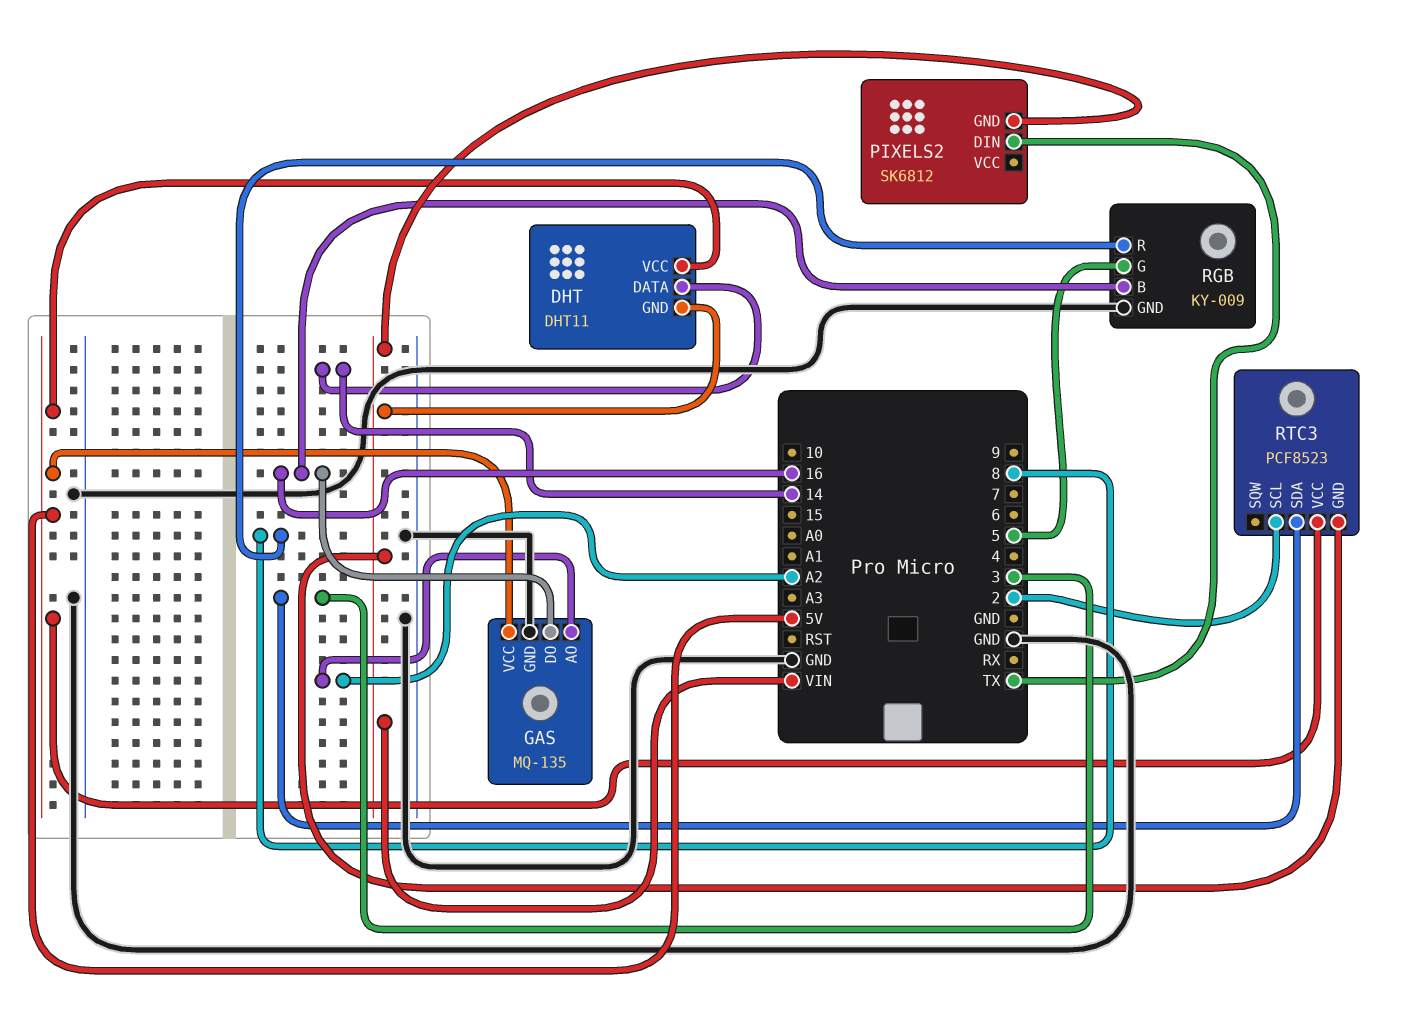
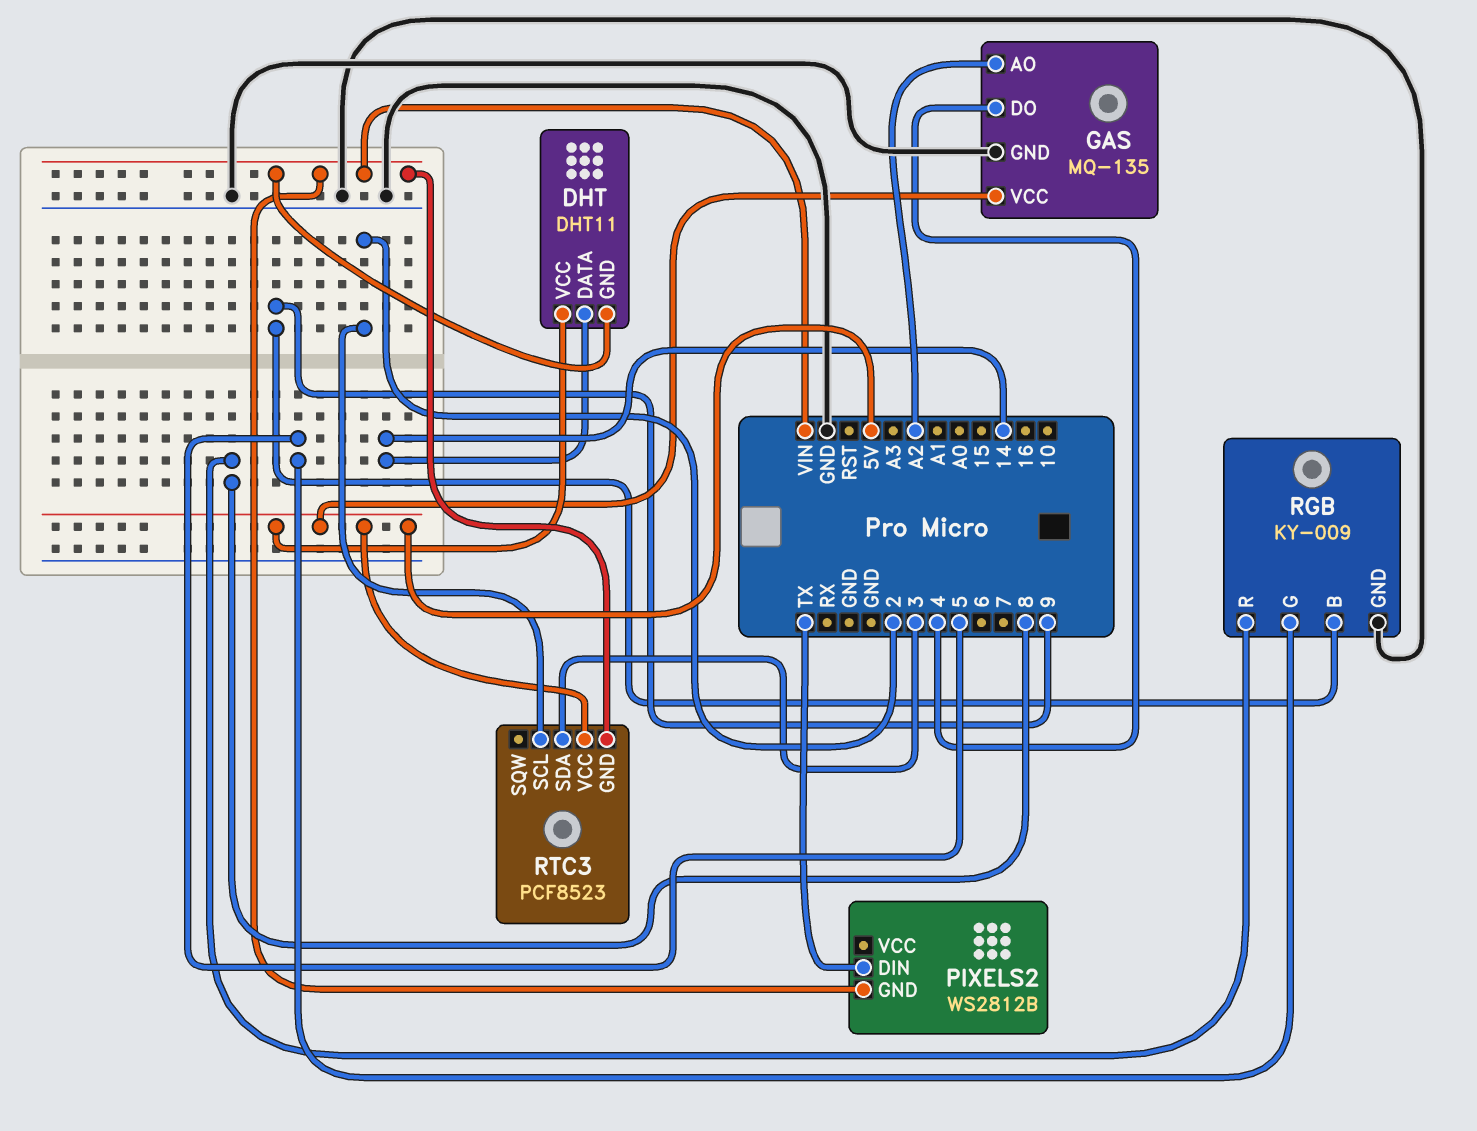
GAS pin DO: 16 -> 4
PIXELS2: SK6812 -> WS2812B
RGB pin B: 16 -> 9

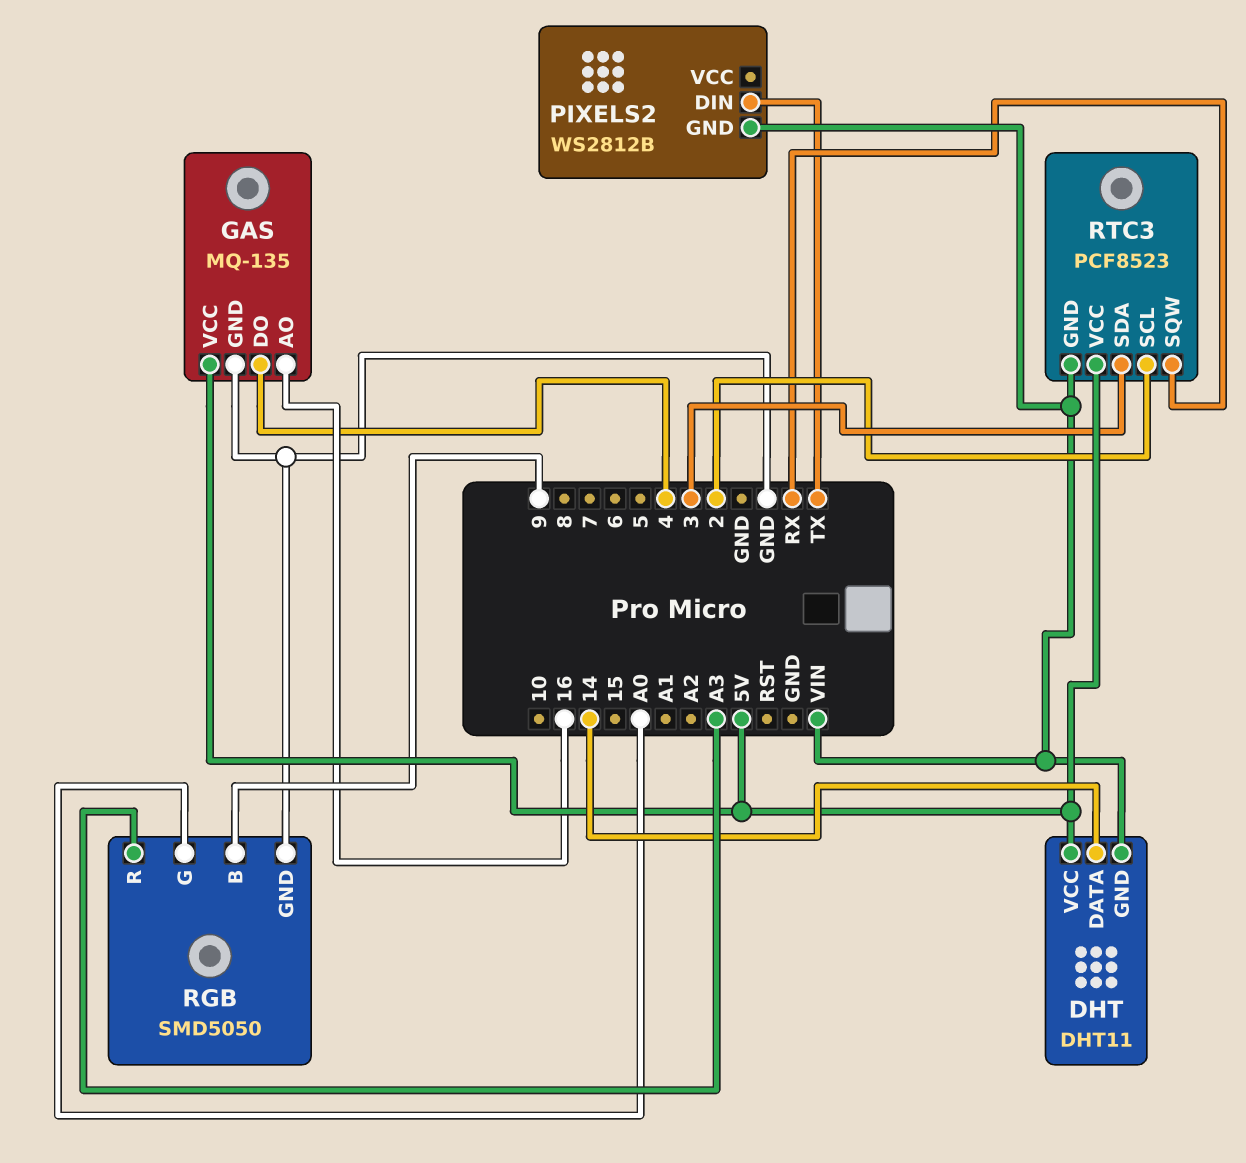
GAS pin AO: A2 -> 16
RGB: KY-009 -> SMD5050
RGB pin G: 5 -> A0
RGB pin R: 8 -> A3
RTC3 pin SQW: none -> RX

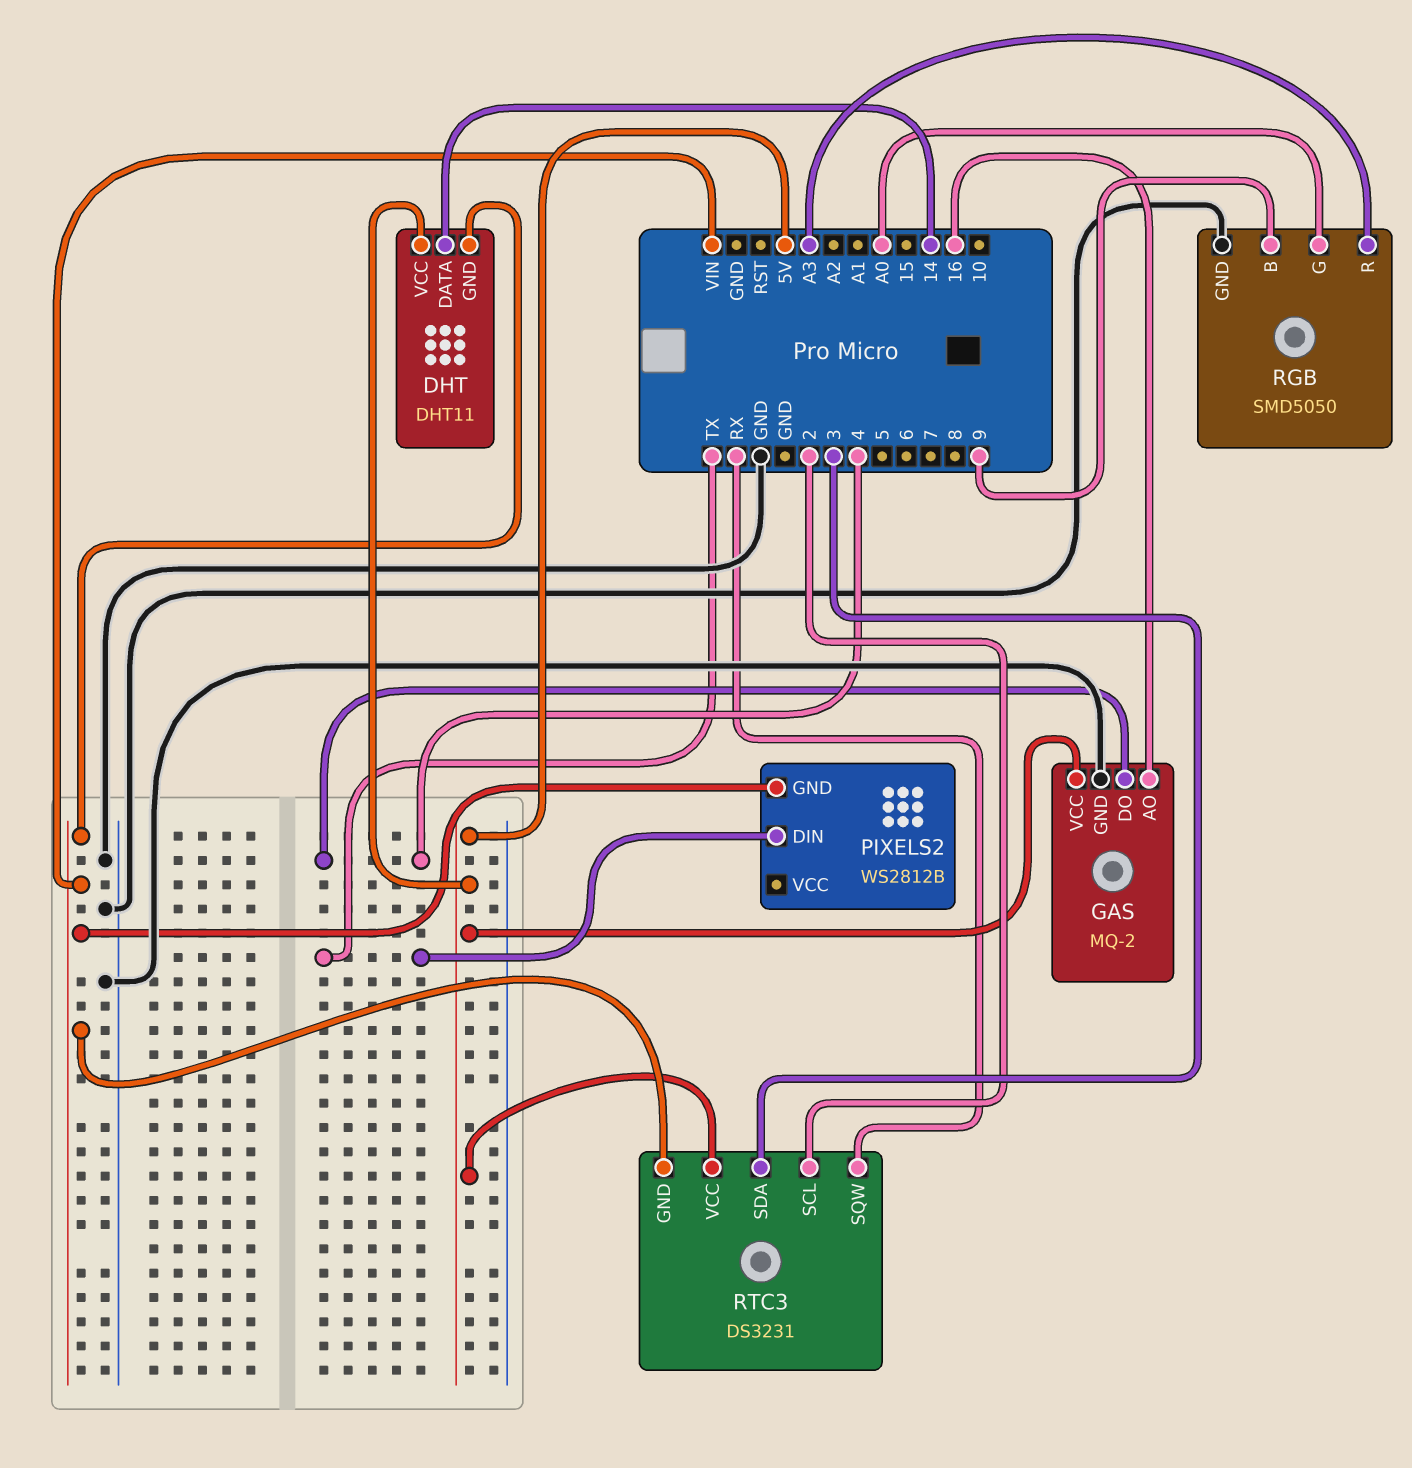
GAS: MQ-135 -> MQ-2
RTC3: PCF8523 -> DS3231

